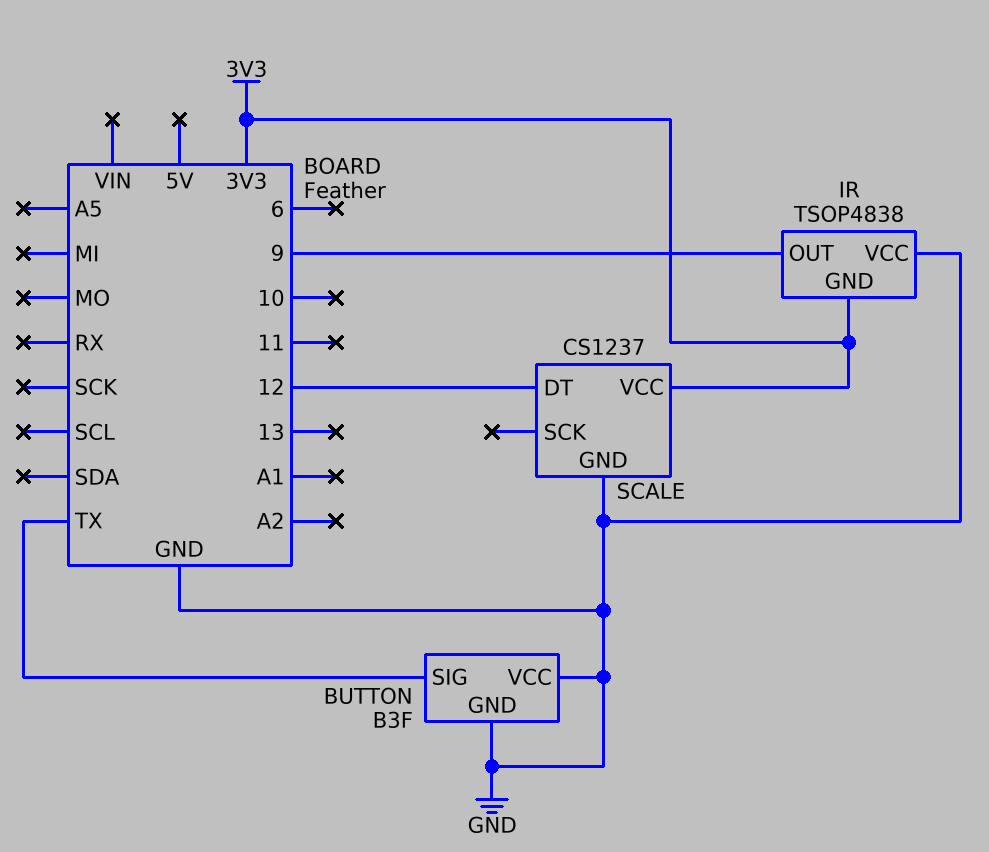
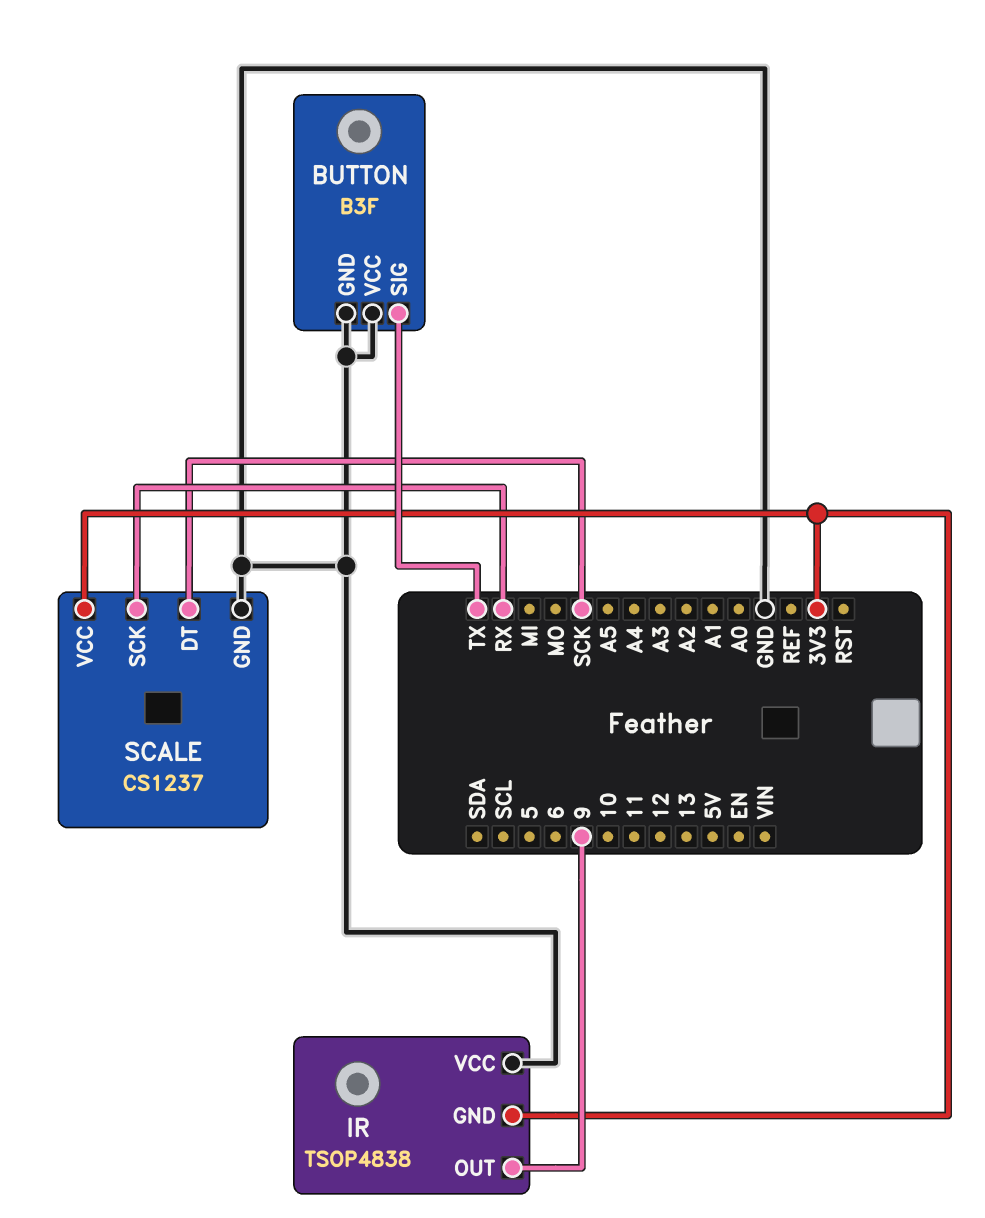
SCALE pin DT: 12 -> SCK
SCALE pin SCK: none -> RX

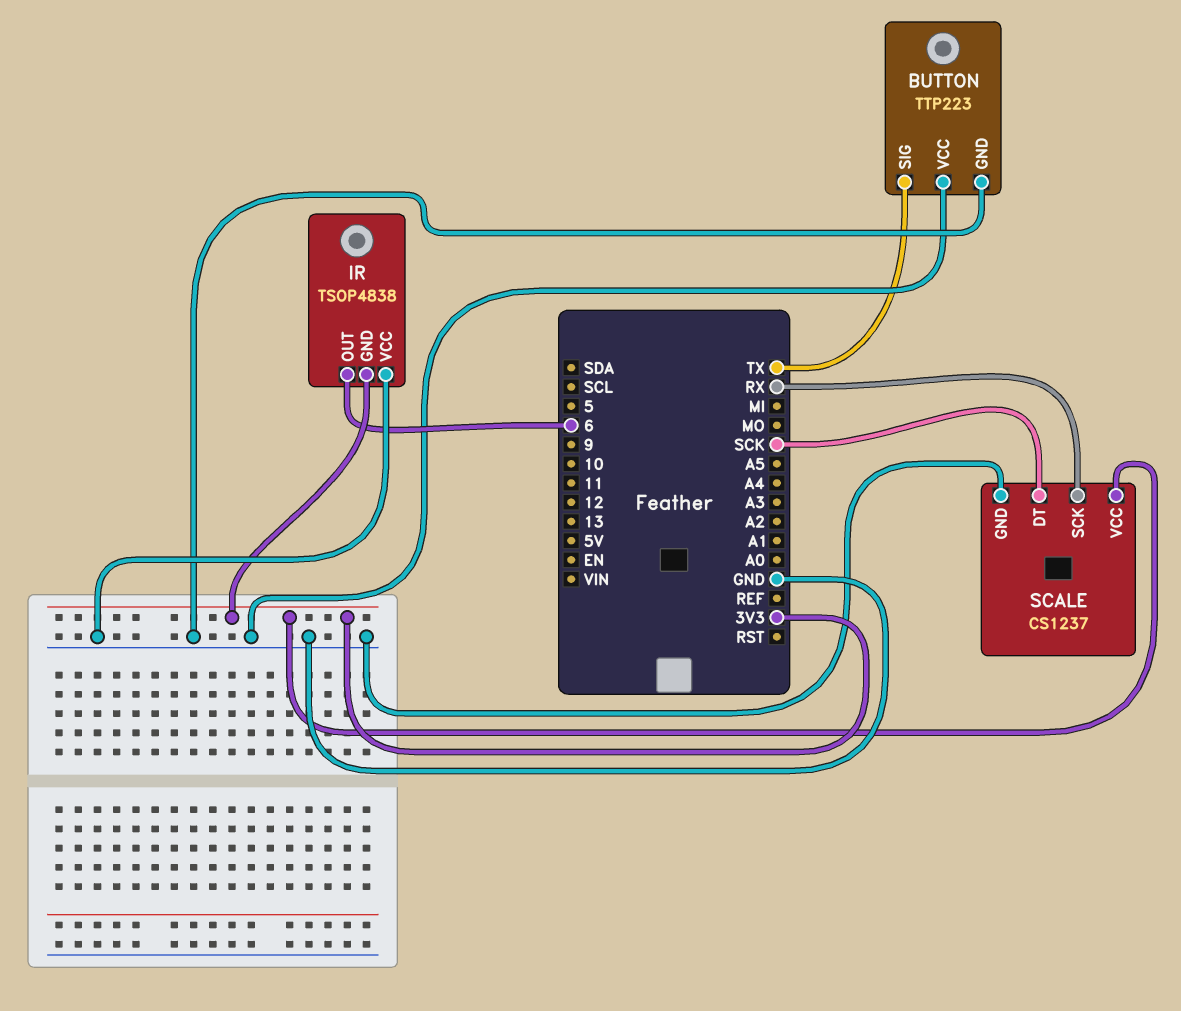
BUTTON: B3F -> TTP223
IR pin OUT: 9 -> 6

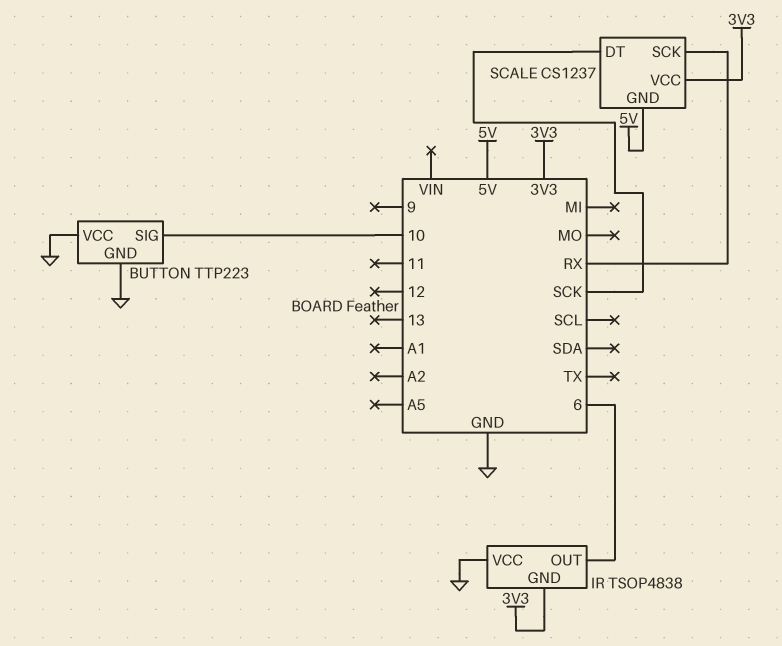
BUTTON pin SIG: TX -> 10
SCALE pin GND: GND -> 5V

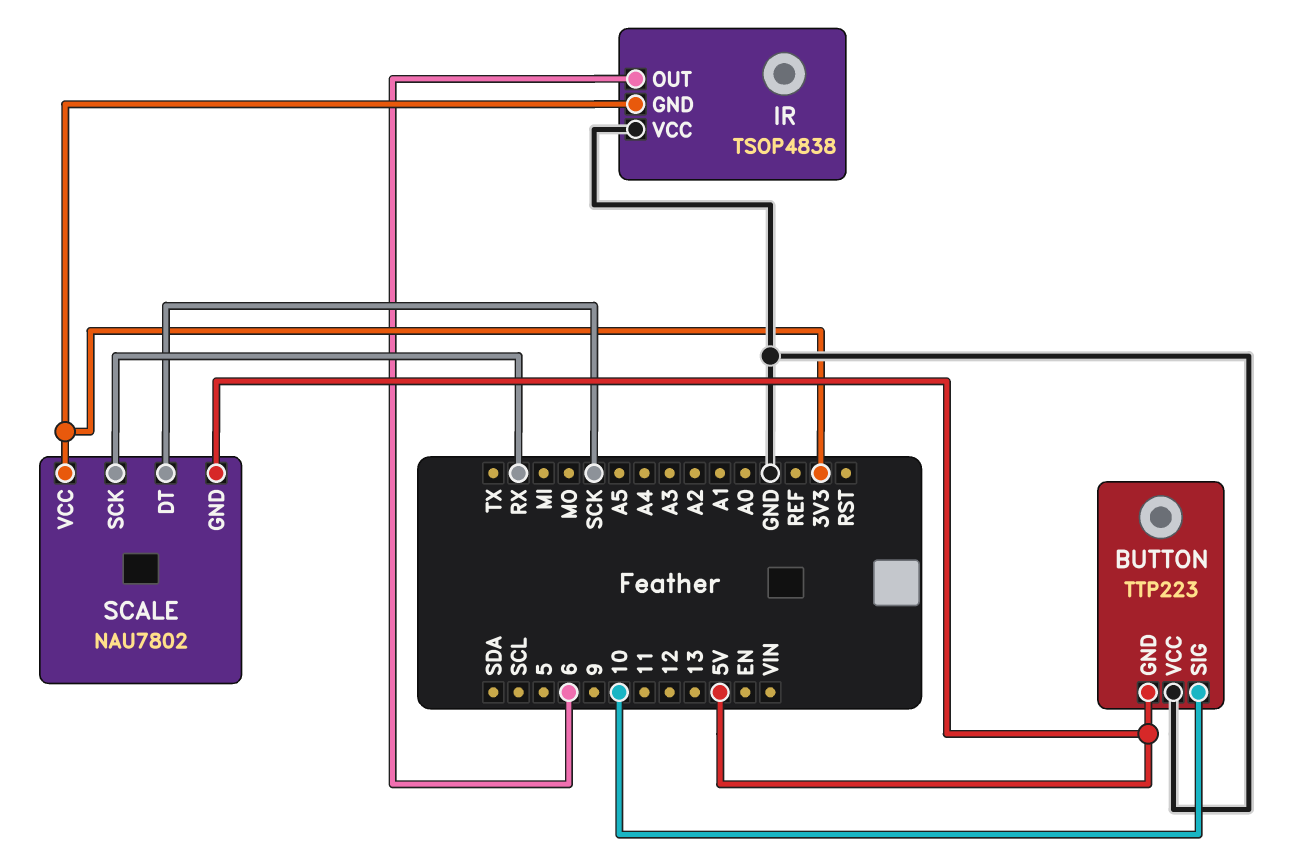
BUTTON pin GND: GND -> 5V
SCALE: CS1237 -> NAU7802

